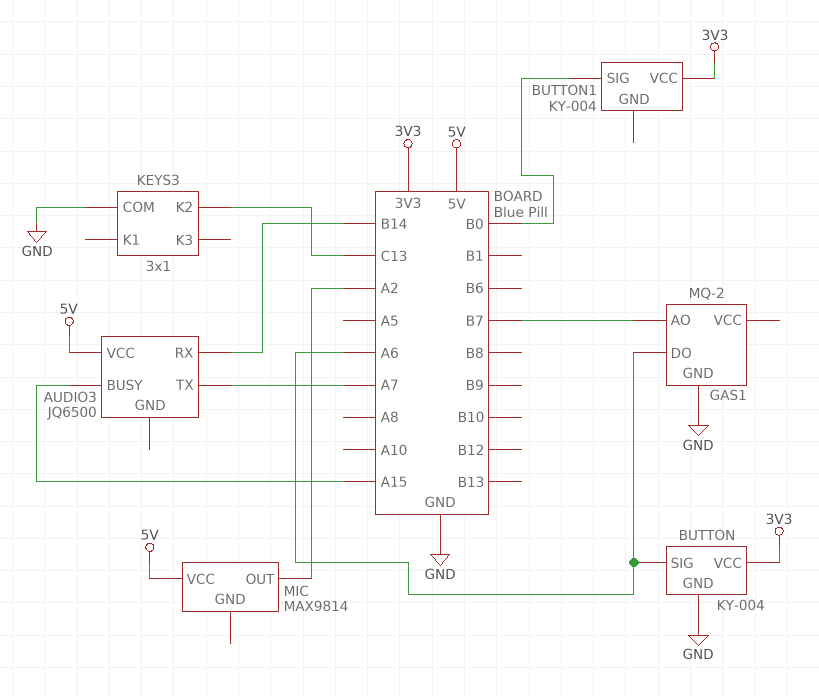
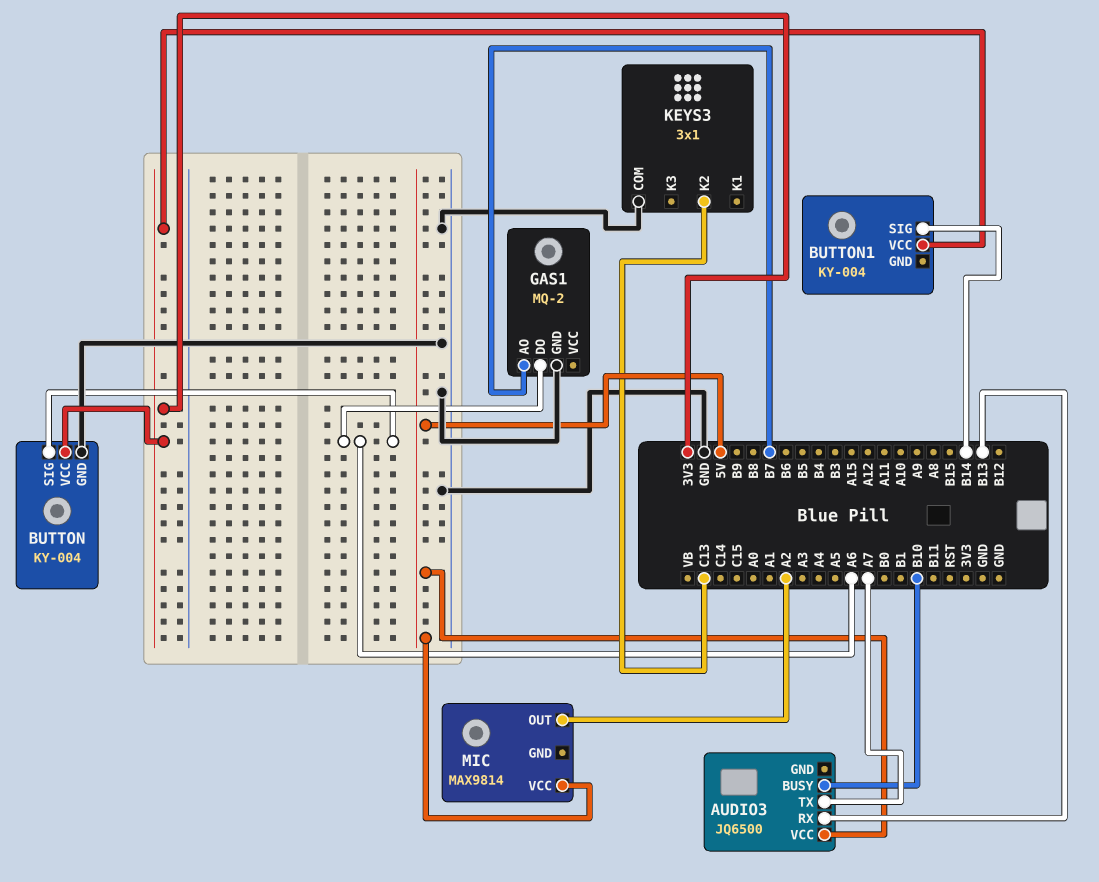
AUDIO3 pin BUSY: A15 -> B10
AUDIO3 pin RX: B14 -> B13
BUTTON1 pin SIG: B0 -> B14

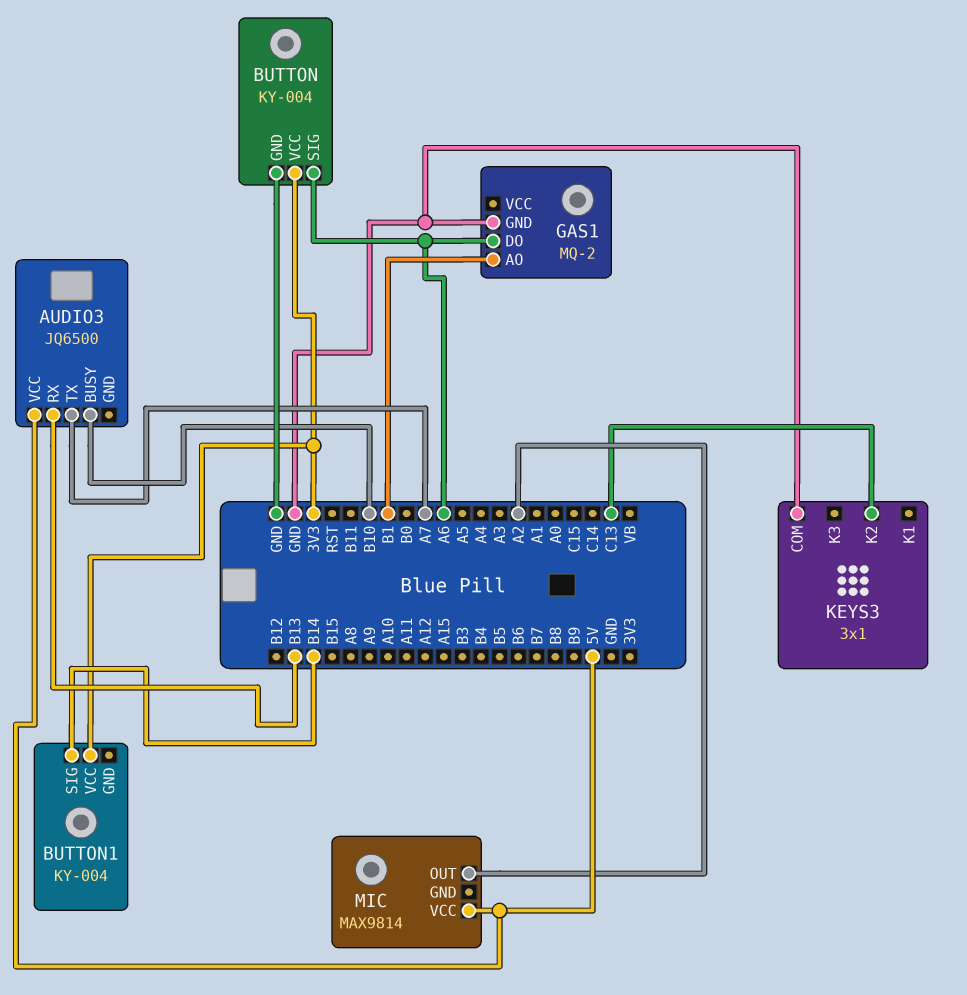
GAS1 pin AO: B7 -> B1

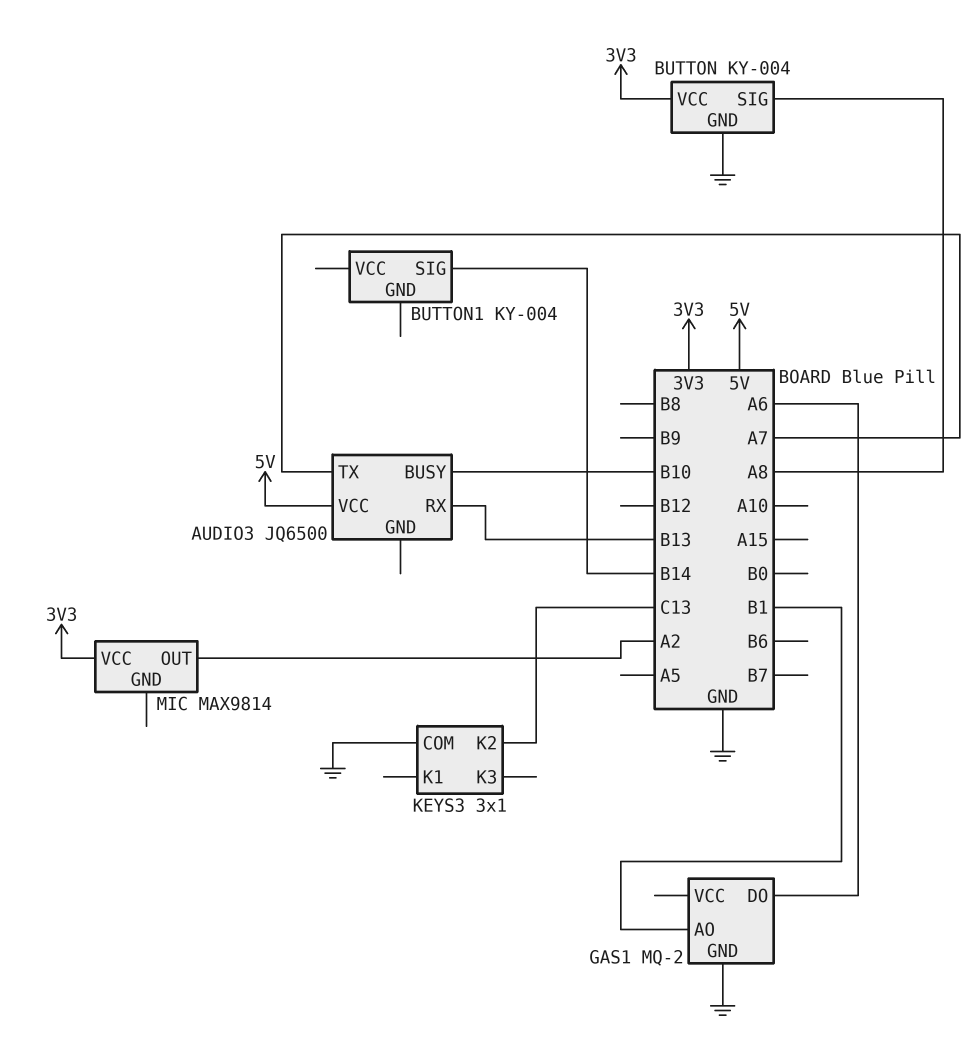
BUTTON pin SIG: A6 -> A8
BUTTON1 pin VCC: 3V3 -> none
MIC pin VCC: 5V -> 3V3

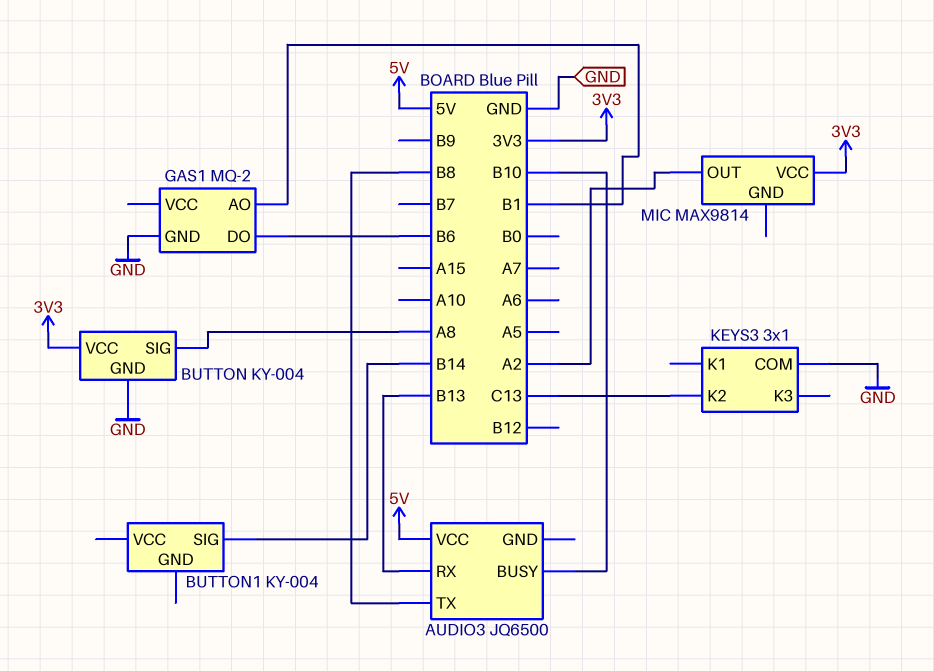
AUDIO3 pin TX: A7 -> B8
GAS1 pin DO: A6 -> B6

